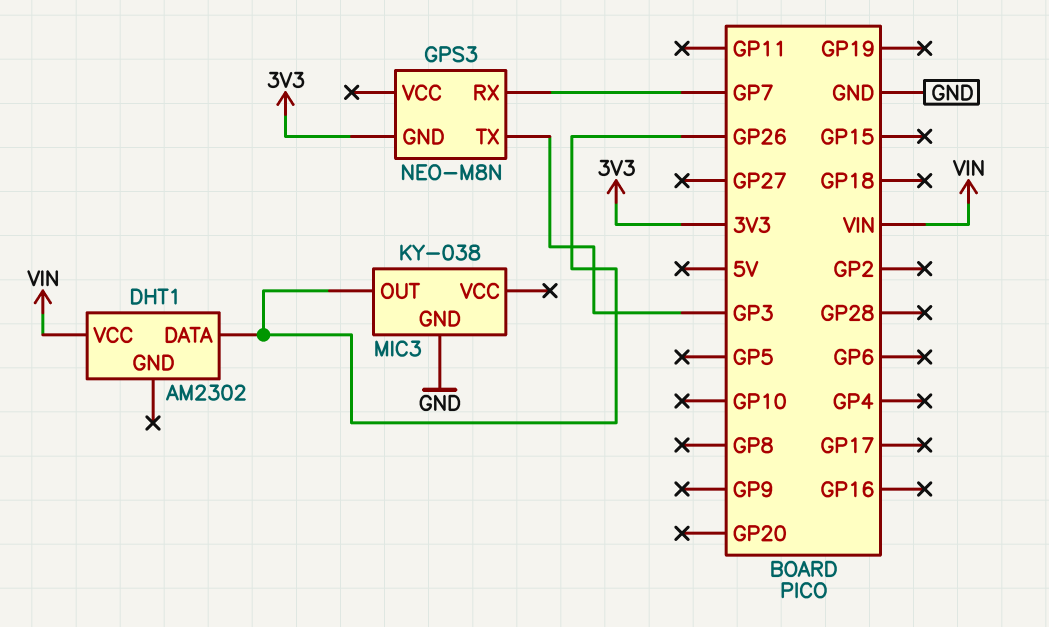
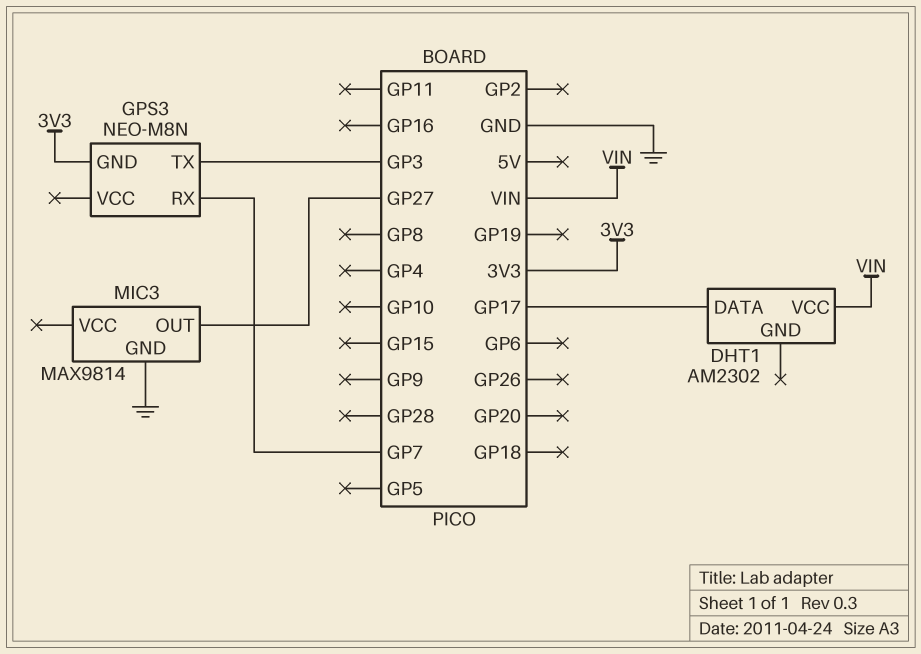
DHT1 pin DATA: GP26 -> GP17
MIC3: KY-038 -> MAX9814
MIC3 pin OUT: GP26 -> GP27

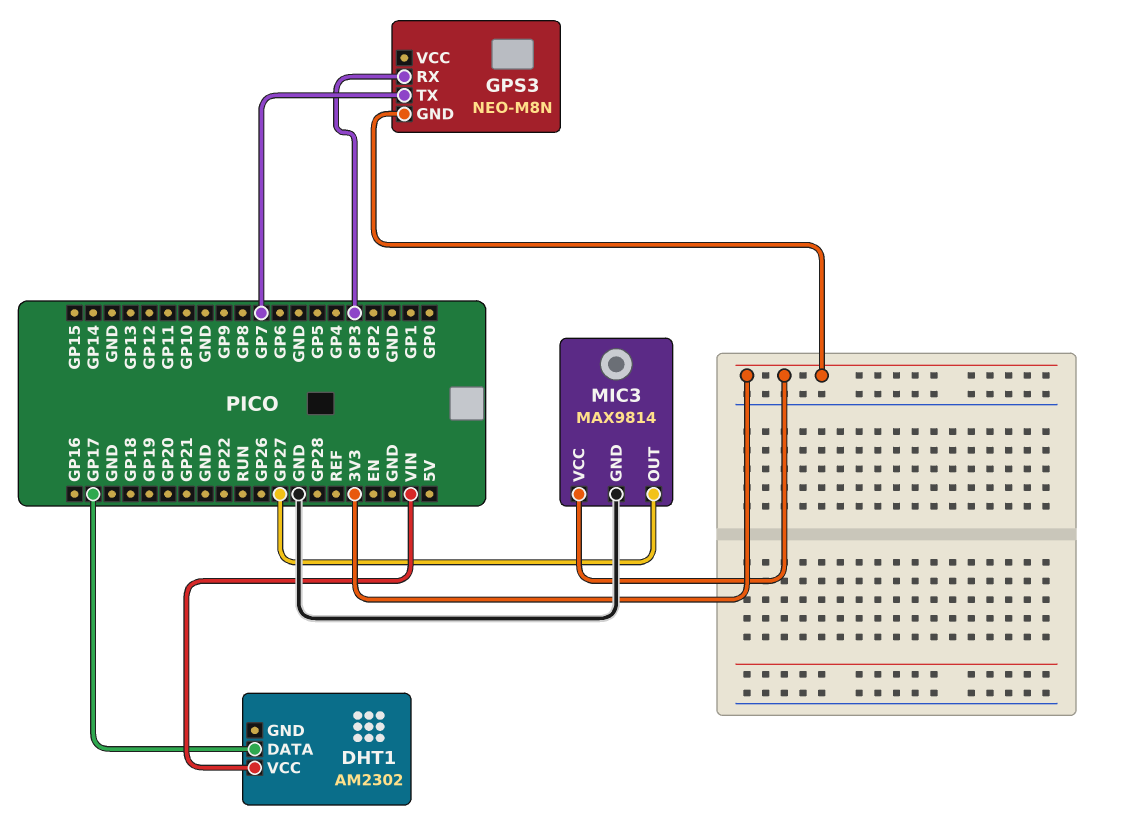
GPS3 pin RX: GP7 -> GP3
GPS3 pin TX: GP3 -> GP7
MIC3 pin VCC: none -> 3V3

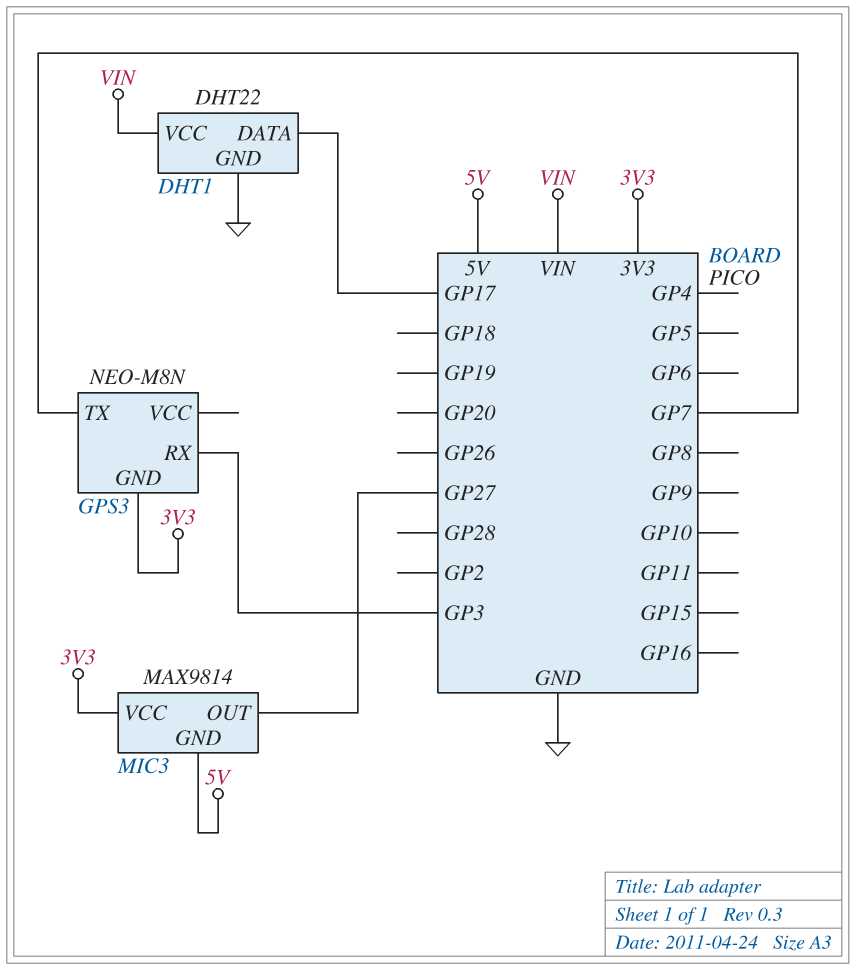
DHT1: AM2302 -> DHT22
DHT1 pin GND: none -> GND
MIC3 pin GND: GND -> 5V

